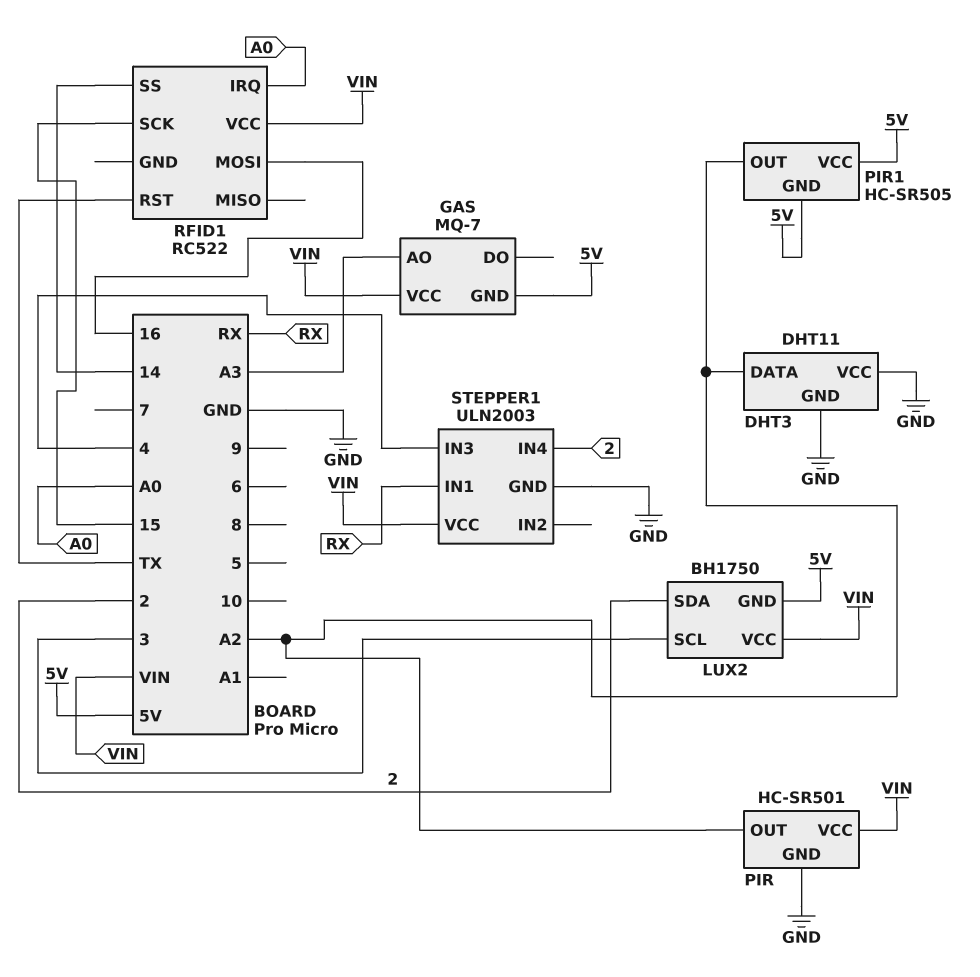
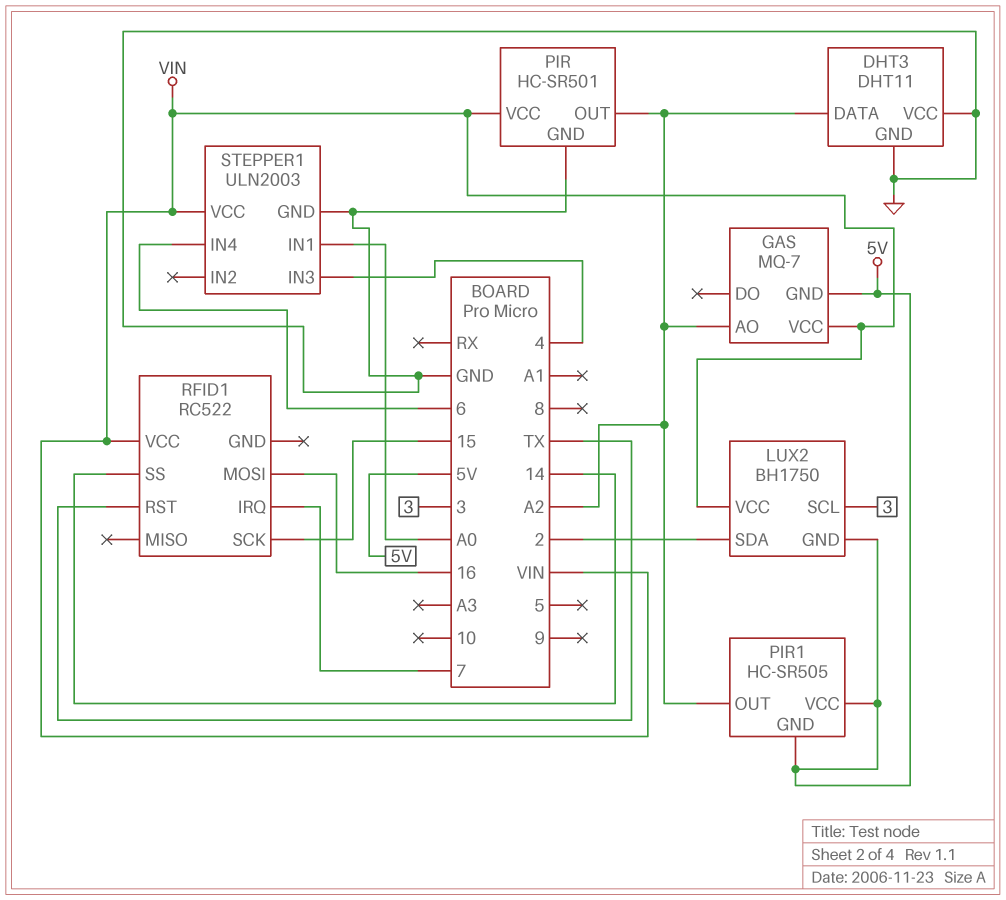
GAS pin AO: A3 -> A2
RFID1 pin IRQ: A0 -> 7
STEPPER1 pin IN1: RX -> A0
STEPPER1 pin IN4: 2 -> 6

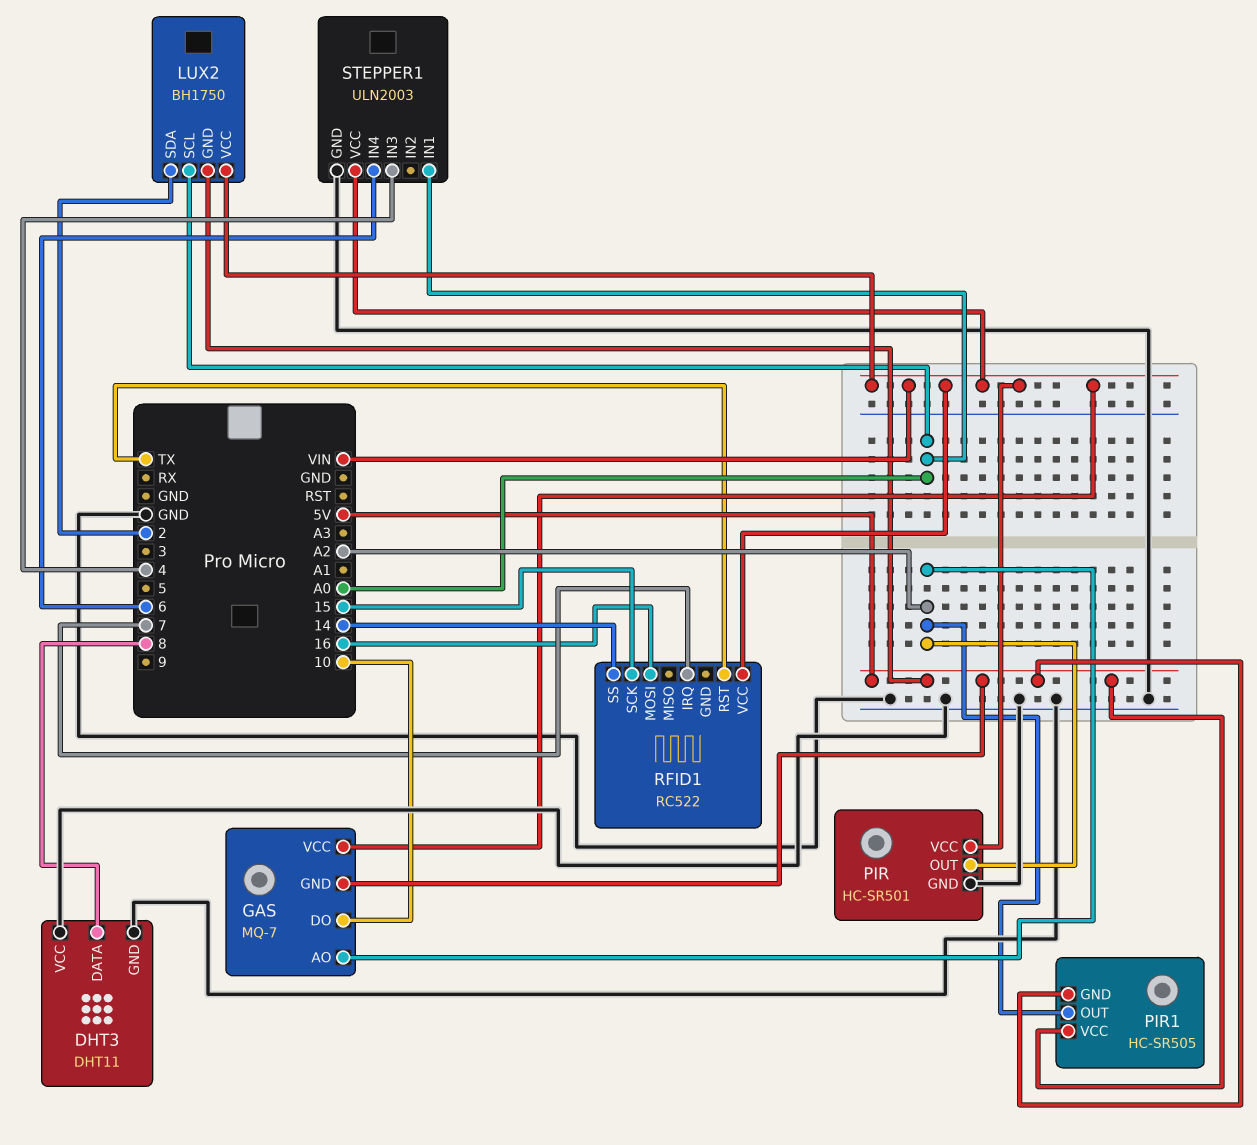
DHT3 pin DATA: A2 -> 8
GAS pin DO: none -> 10
LUX2 pin SCL: 3 -> A0

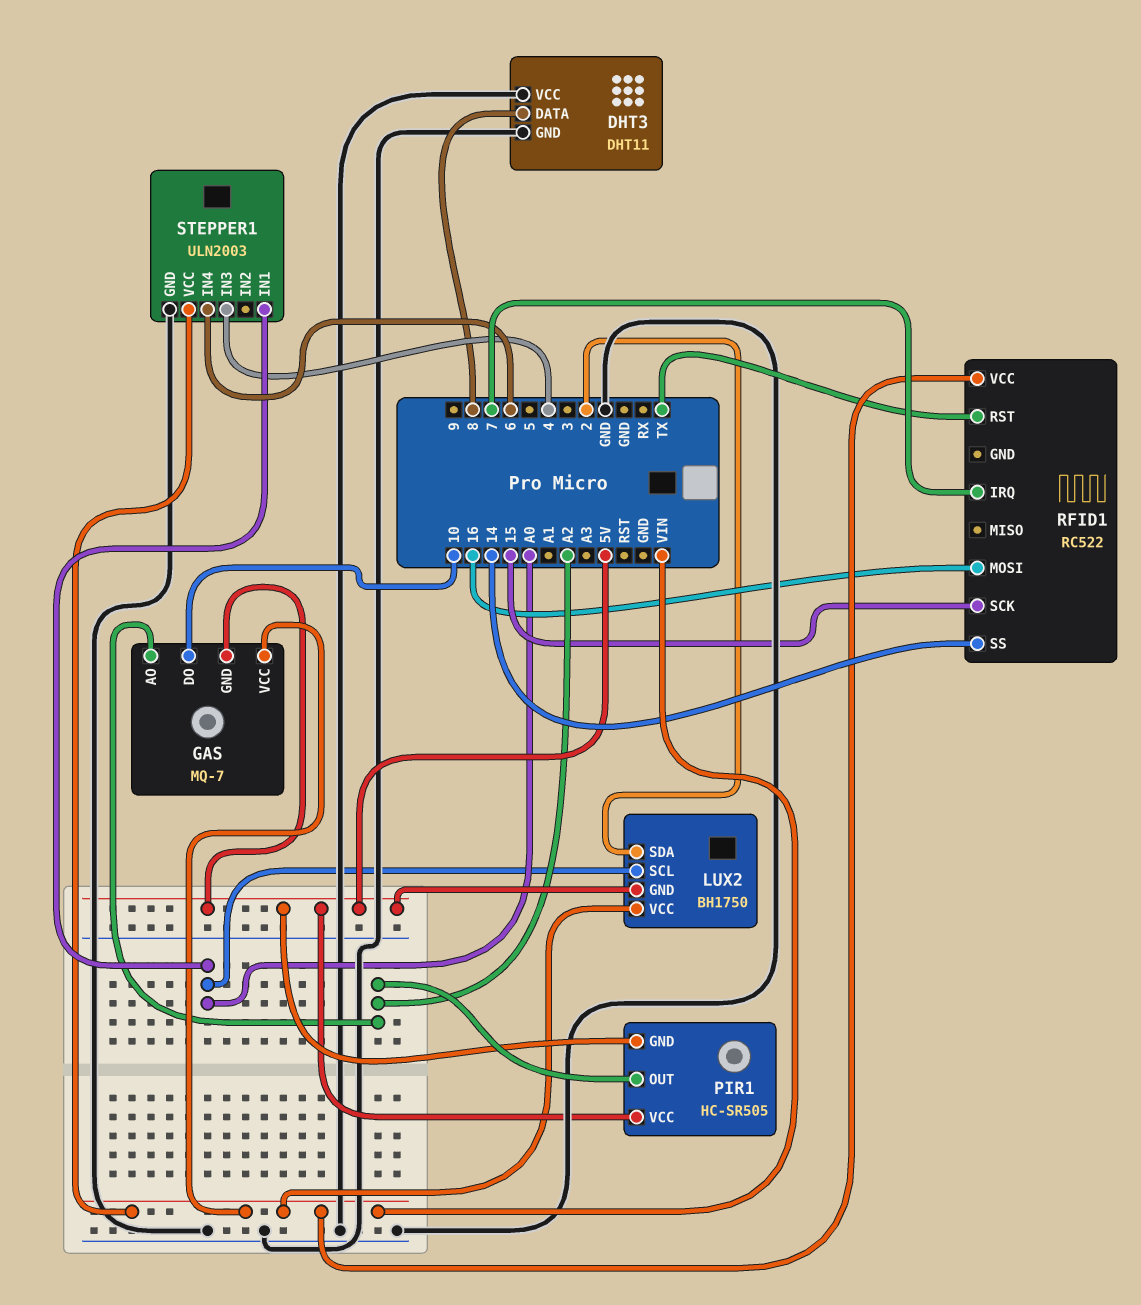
PIR: HC-SR501 -> none
PIR pin GND: GND -> none
PIR pin OUT: A2 -> none
PIR pin VCC: VIN -> none

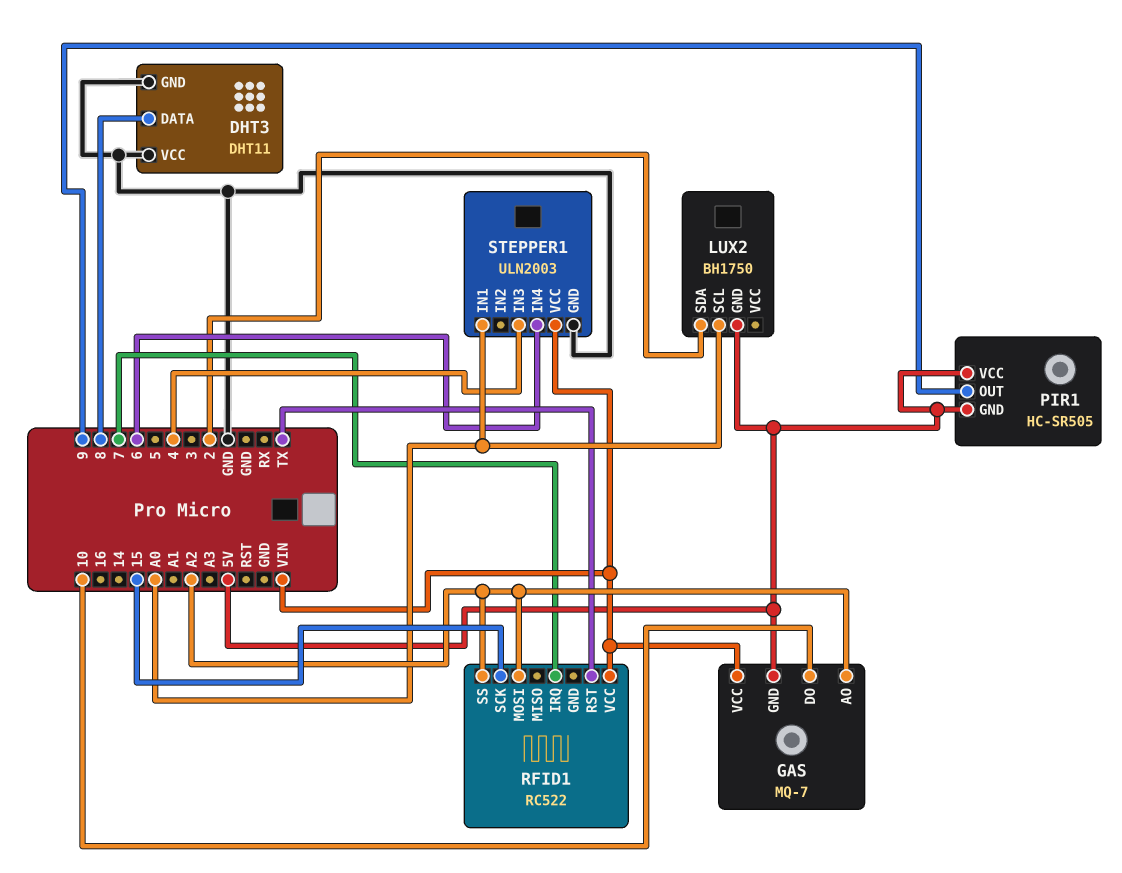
LUX2 pin VCC: VIN -> none
PIR1 pin OUT: A2 -> 9
RFID1 pin MOSI: 16 -> A2
RFID1 pin SS: 14 -> A2

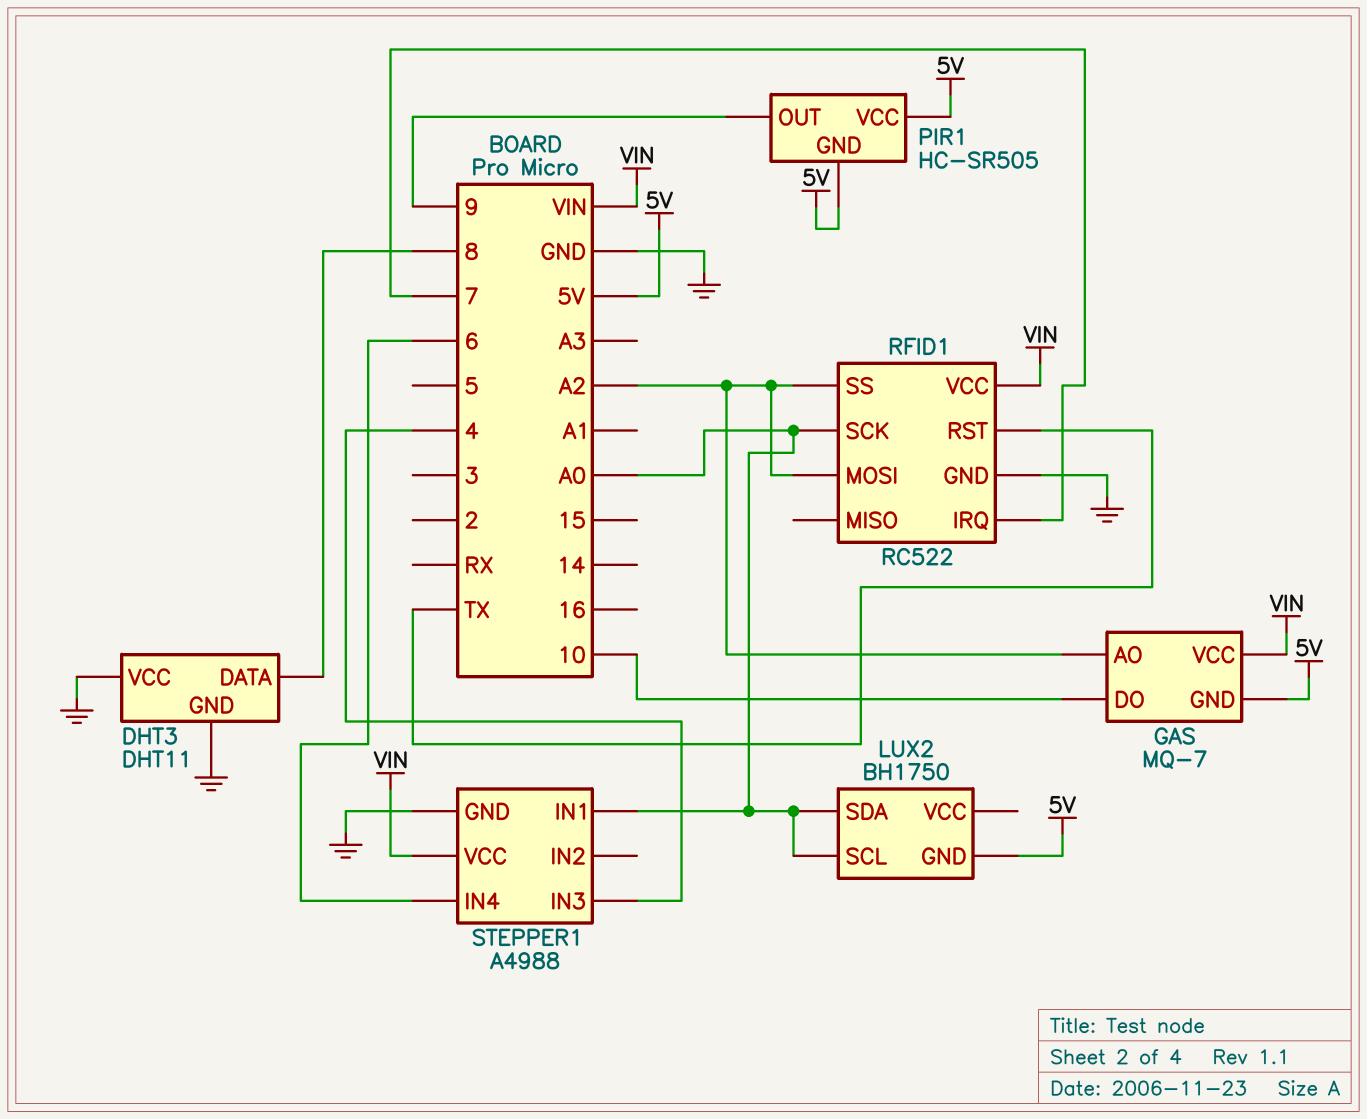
LUX2 pin SDA: 2 -> A0
RFID1 pin GND: none -> GND
RFID1 pin SCK: 15 -> A0
STEPPER1: ULN2003 -> A4988

